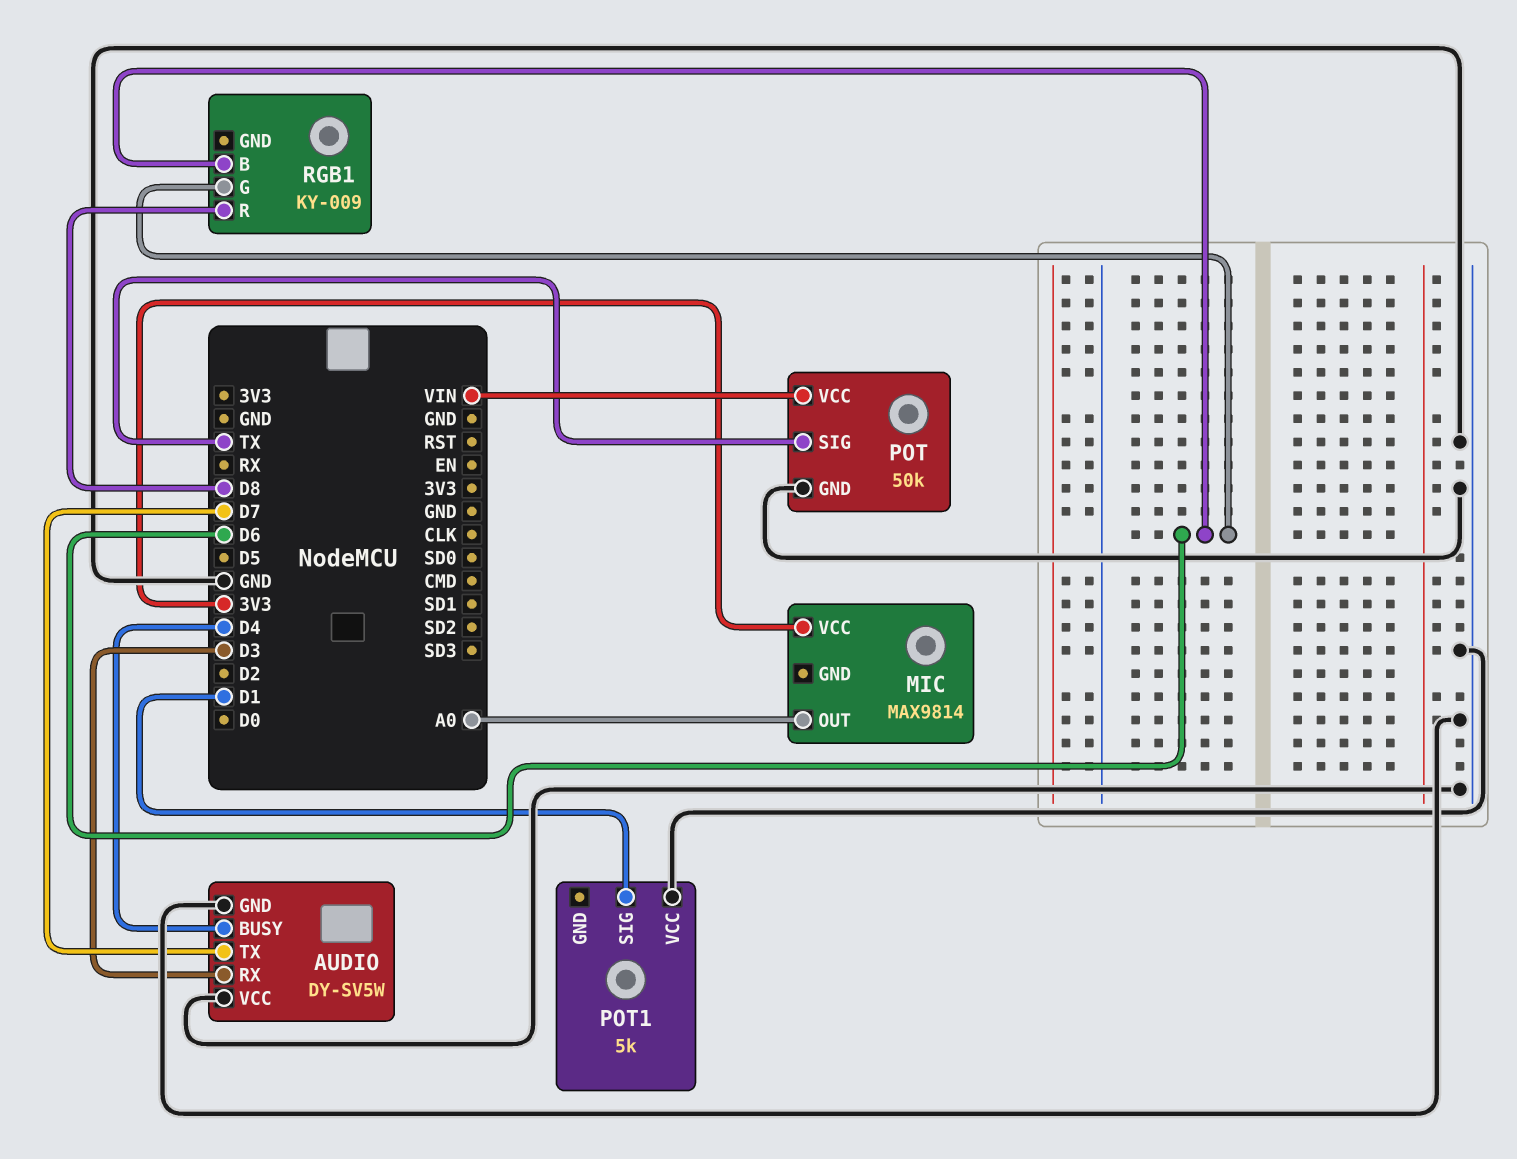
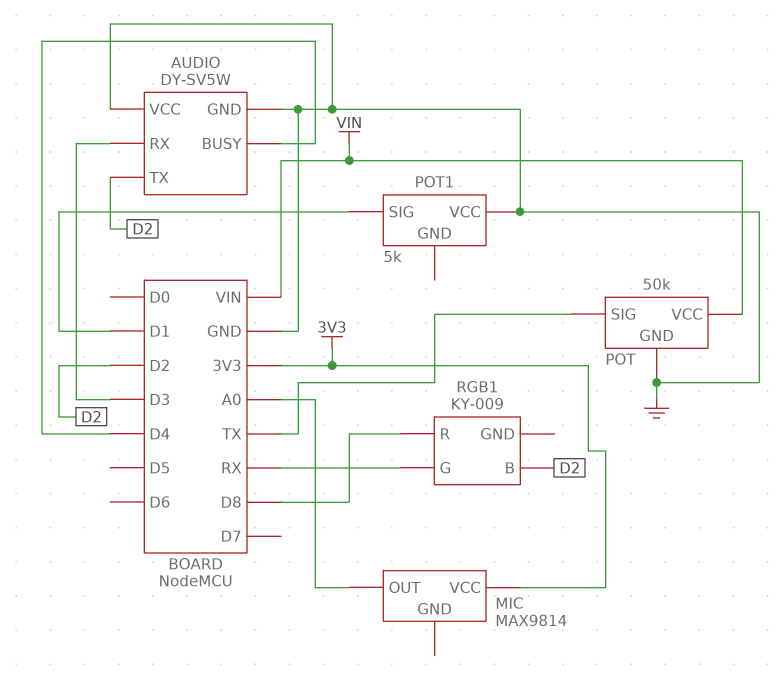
AUDIO pin TX: D7 -> D2
RGB1 pin B: D6 -> D2
RGB1 pin G: D6 -> RX

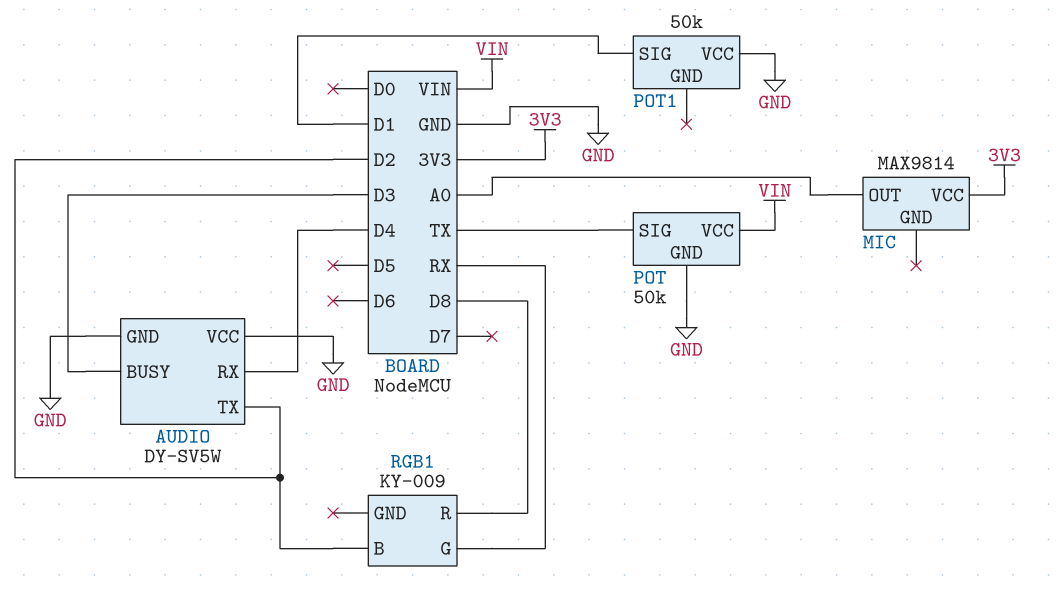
AUDIO pin BUSY: D4 -> D3
AUDIO pin RX: D3 -> D4
POT1: 5k -> 50k

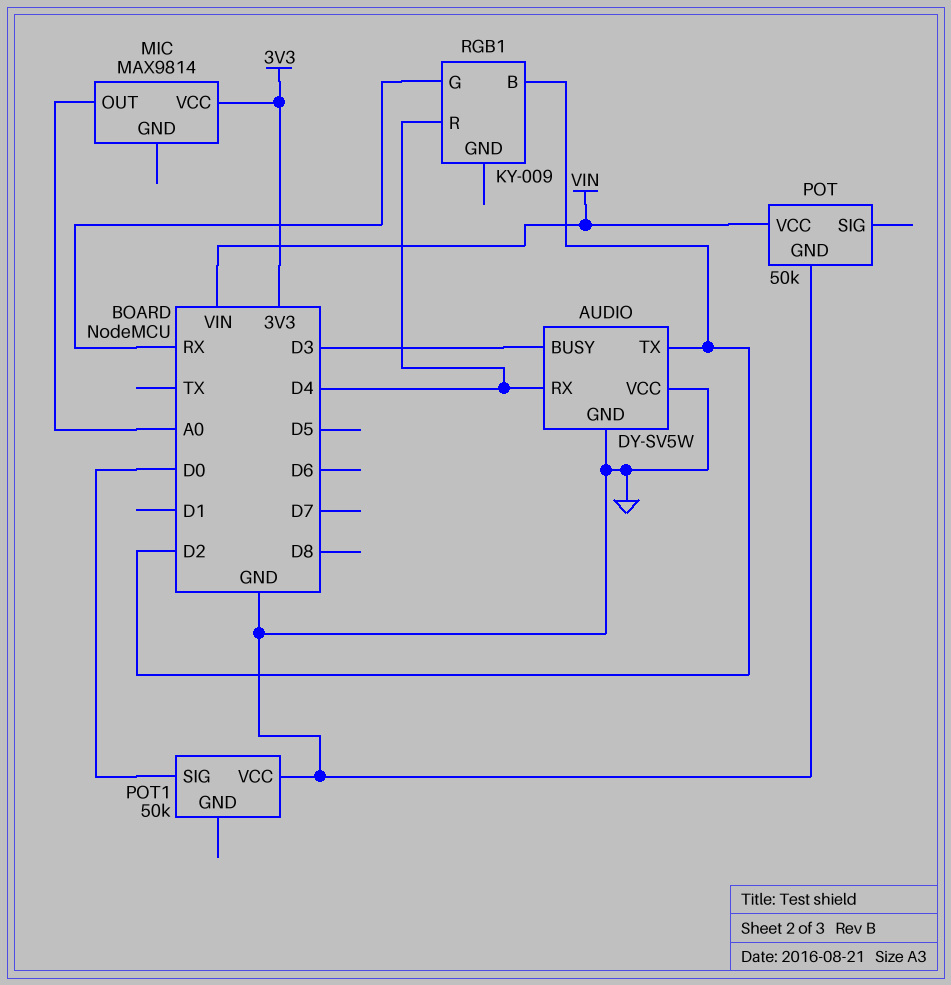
POT pin SIG: TX -> none
POT1 pin SIG: D1 -> D0
RGB1 pin R: D8 -> D4

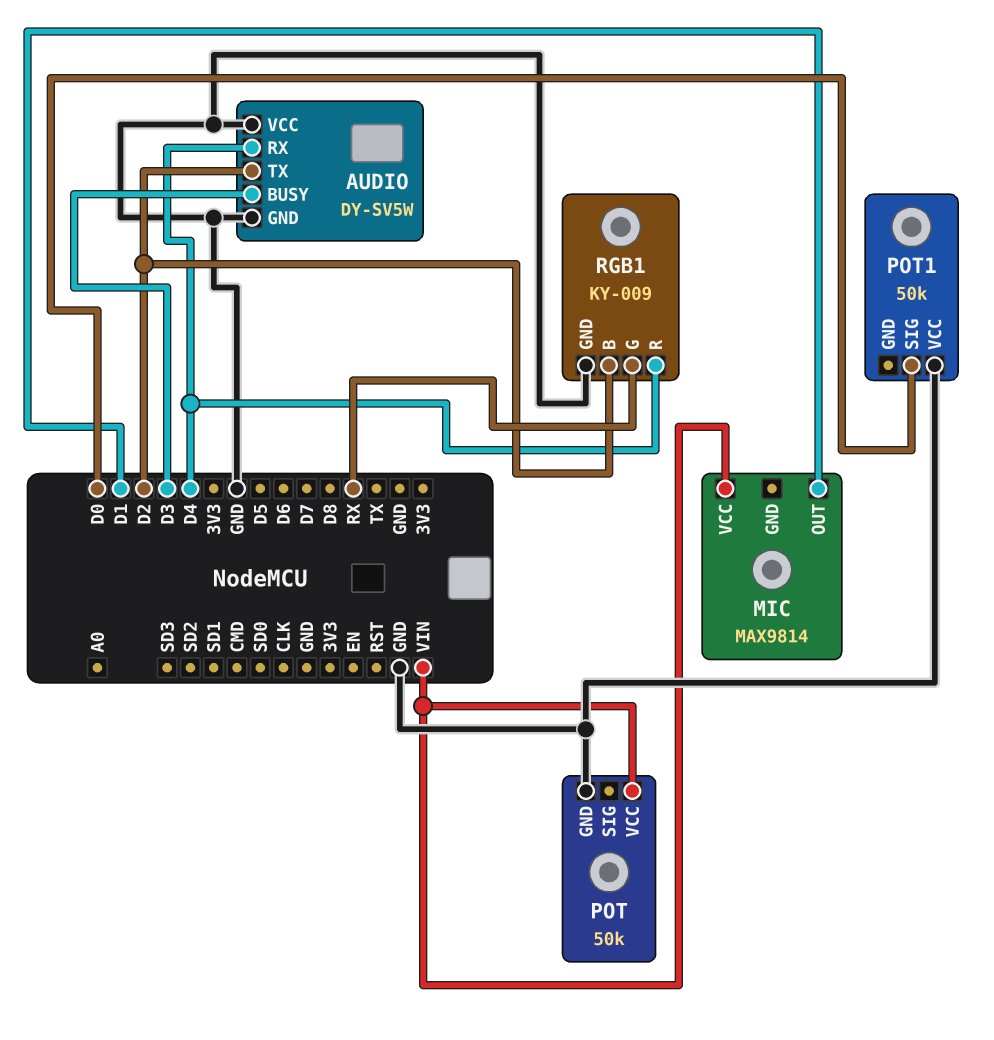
MIC pin OUT: A0 -> D1
MIC pin VCC: 3V3 -> VIN
RGB1 pin GND: none -> GND

